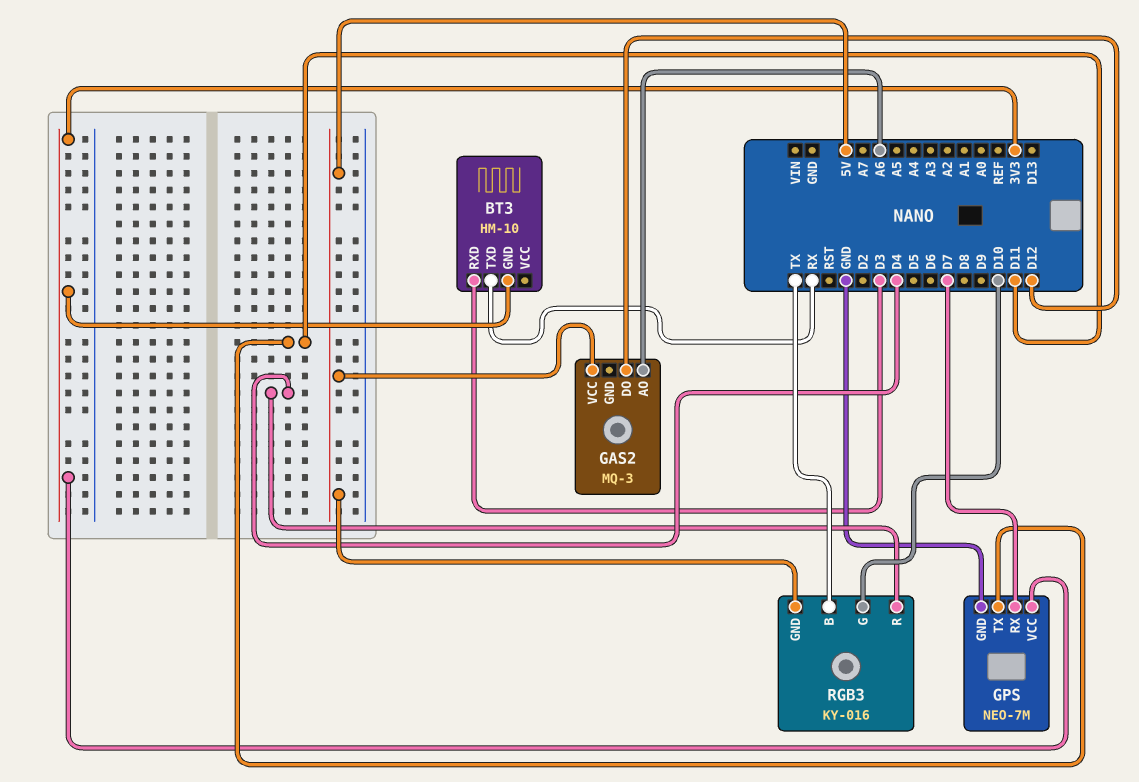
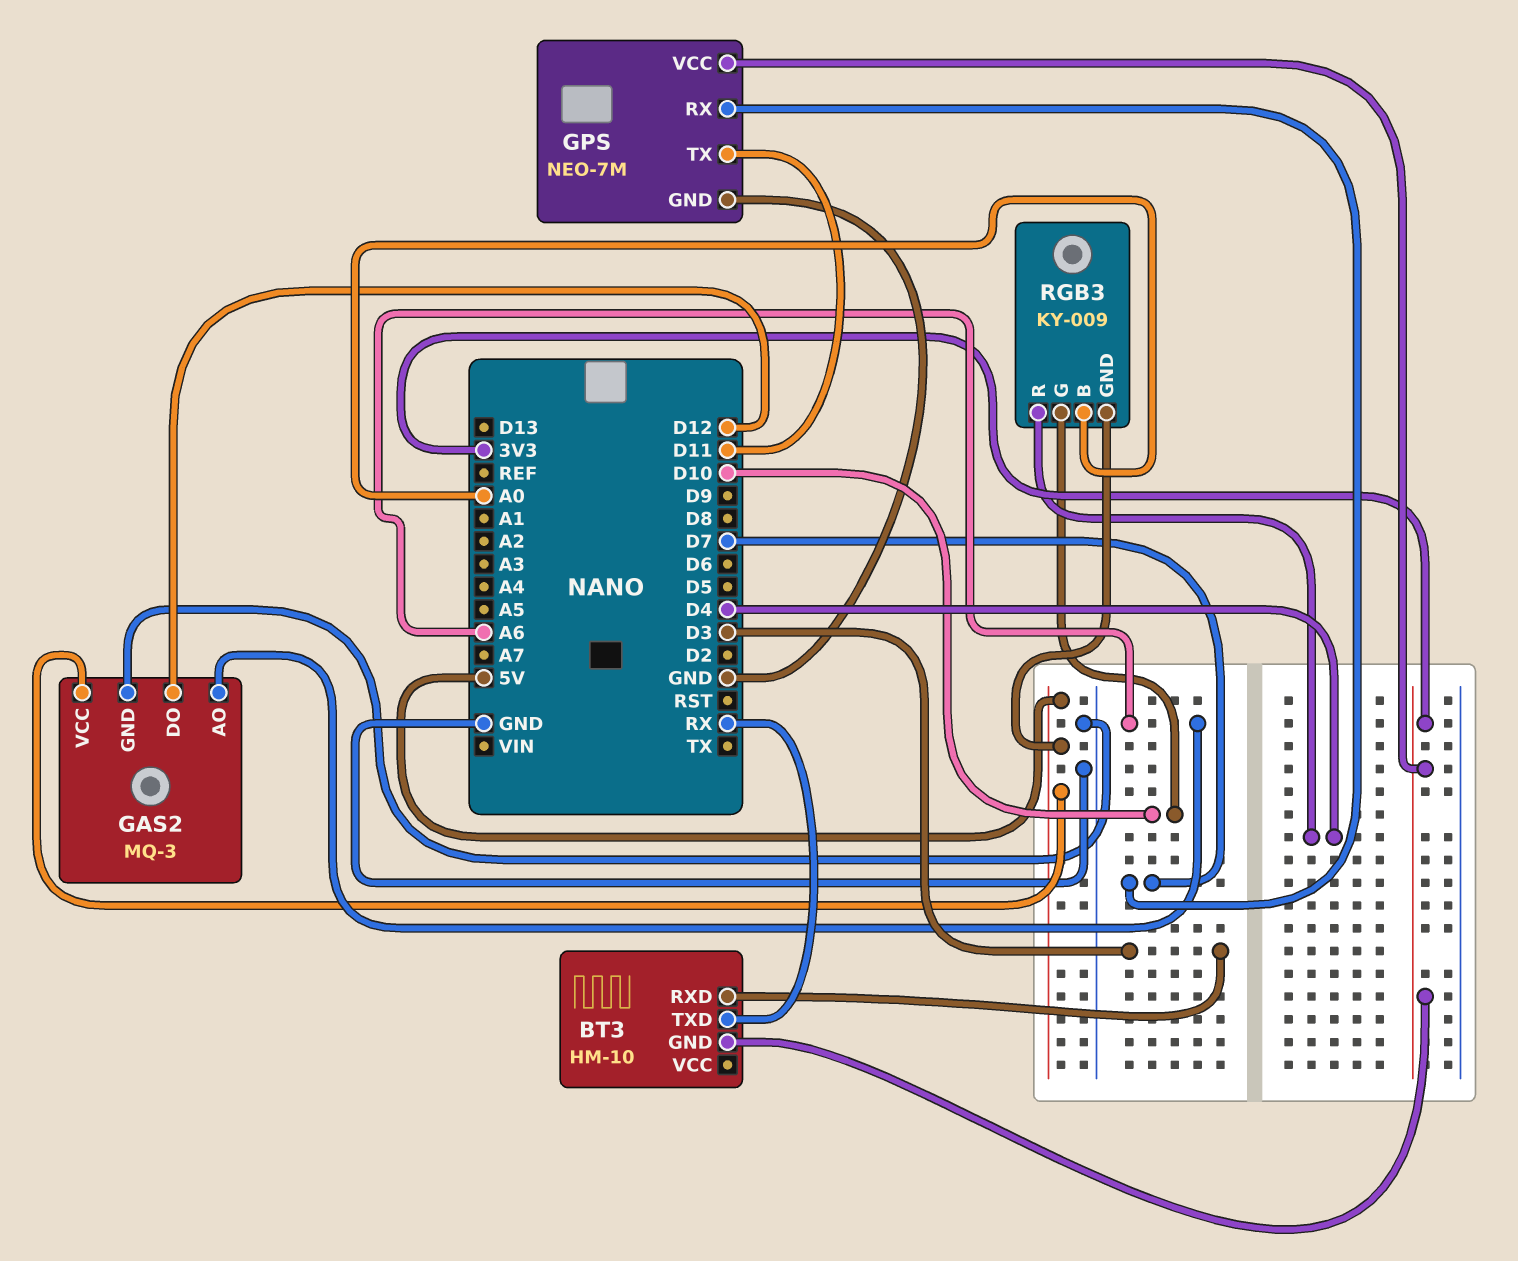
GAS2 pin GND: none -> GND
RGB3: KY-016 -> KY-009
RGB3 pin B: TX -> A0

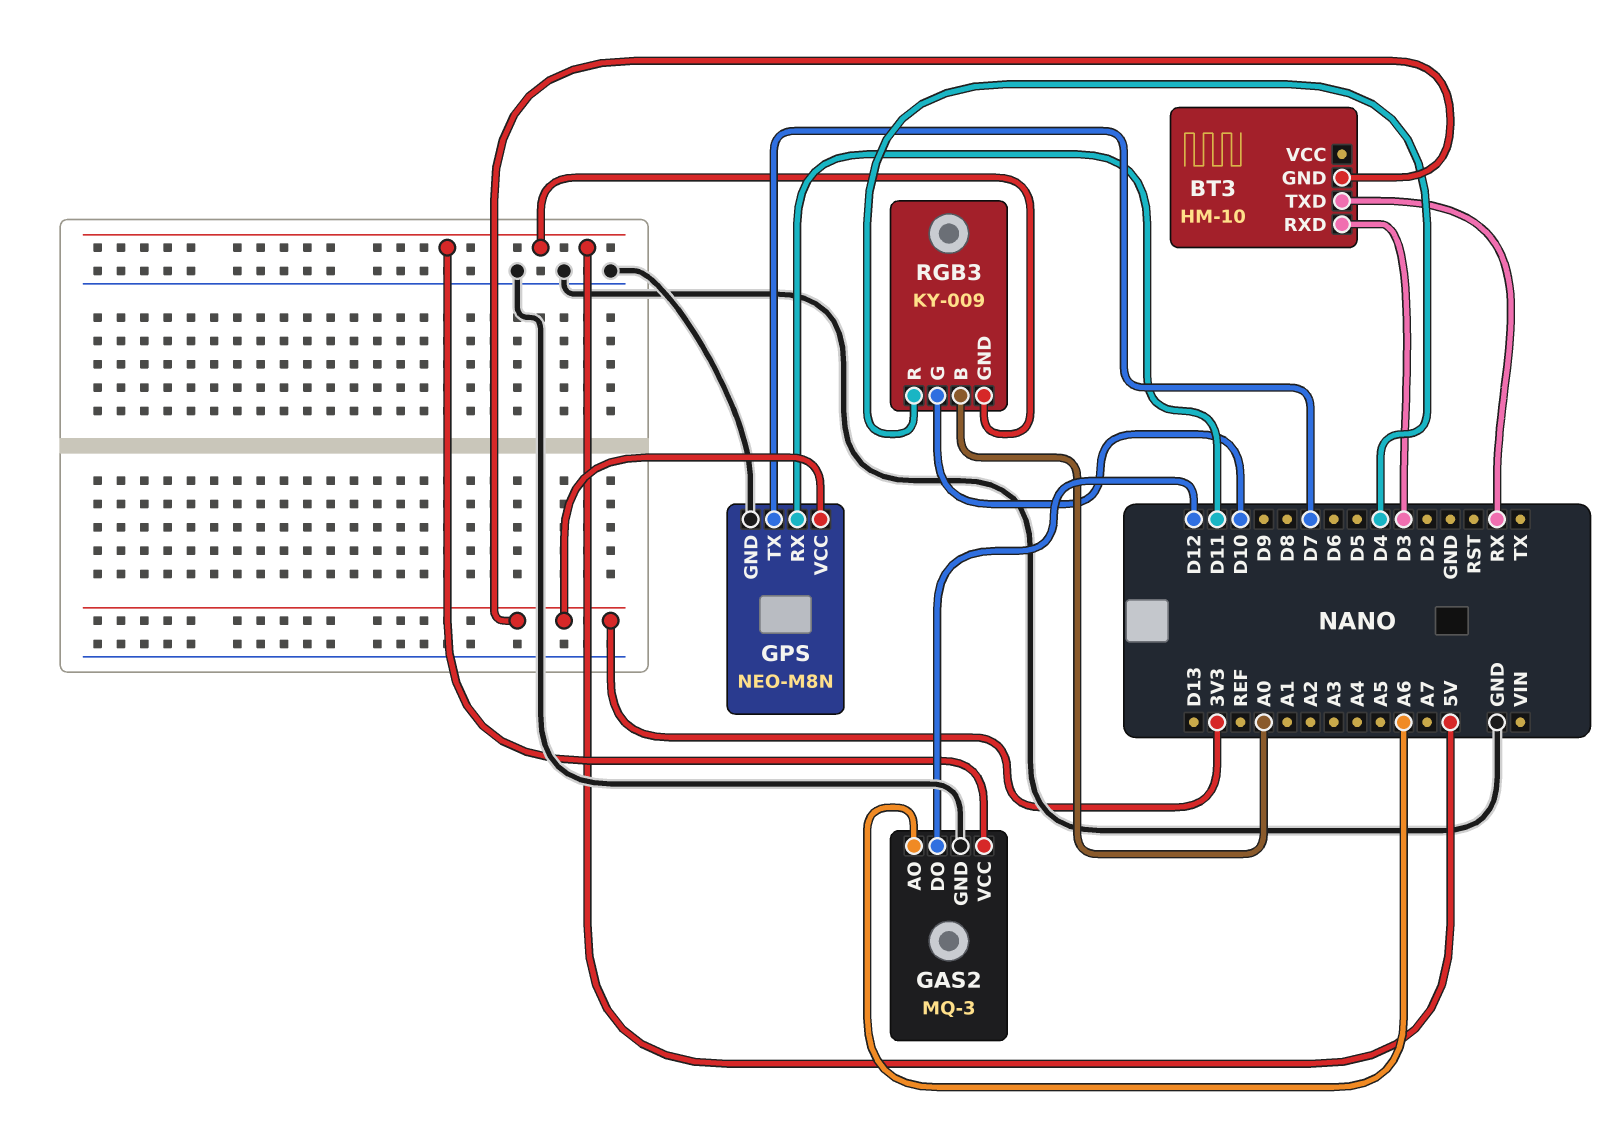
GPS: NEO-7M -> NEO-M8N
GPS pin RX: D7 -> D11
GPS pin TX: D11 -> D7

